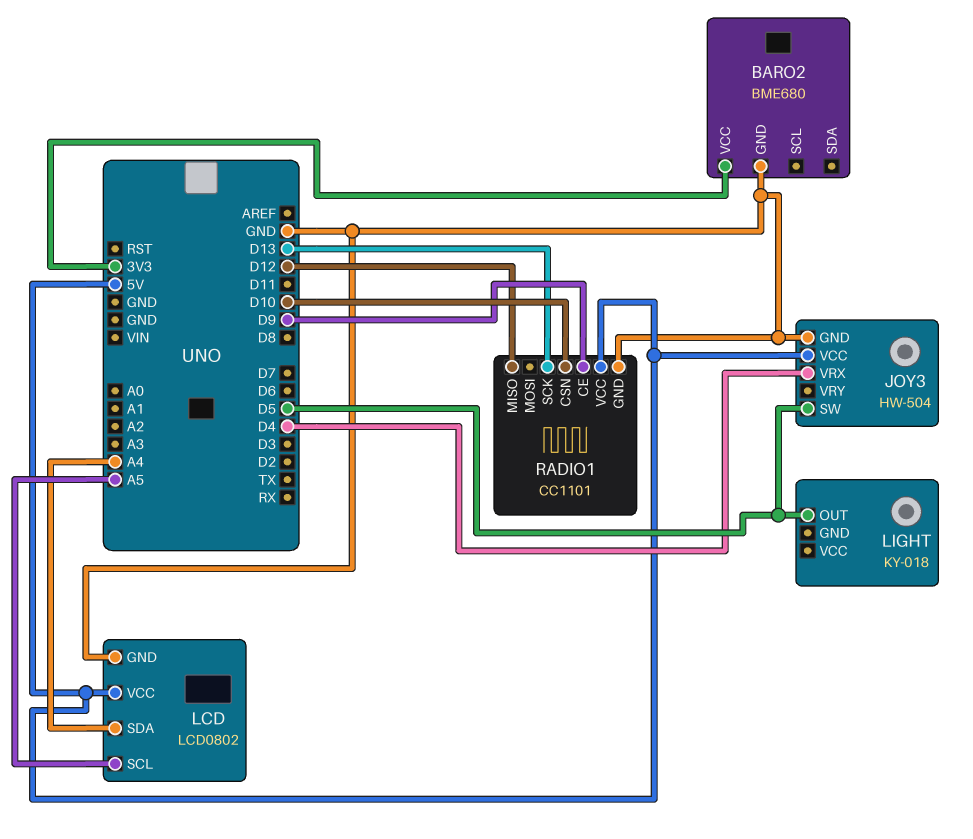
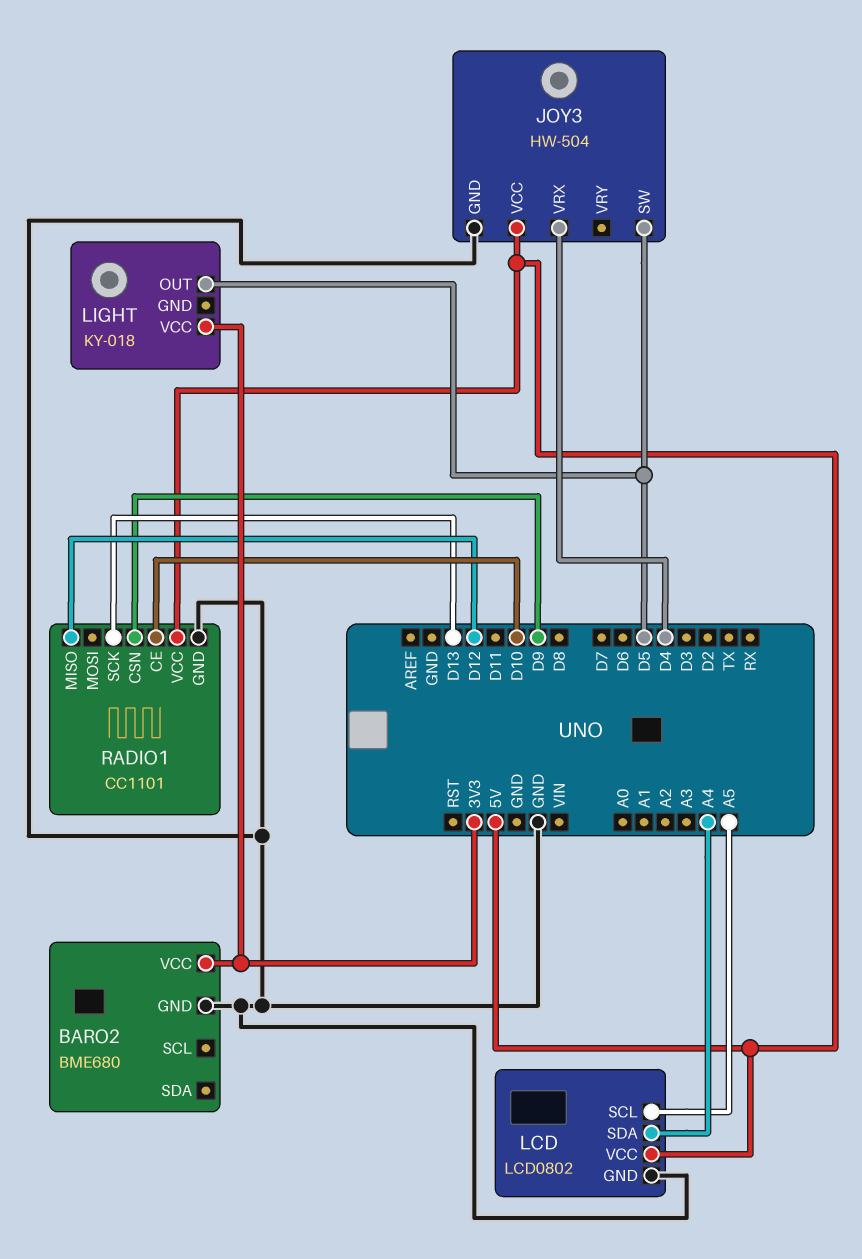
LIGHT pin VCC: none -> 3V3
RADIO1 pin CE: D9 -> D10
RADIO1 pin CSN: D10 -> D9

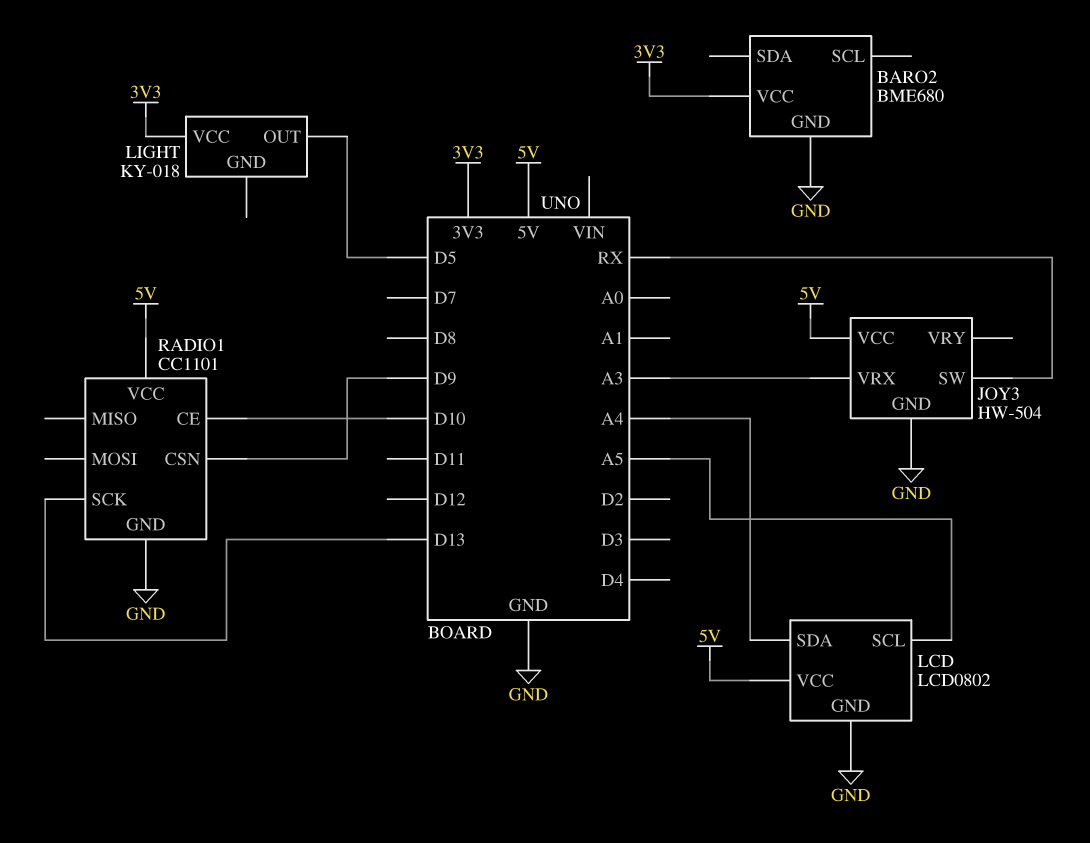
JOY3 pin SW: D5 -> RX
JOY3 pin VRX: D4 -> A3
RADIO1 pin MISO: D12 -> none

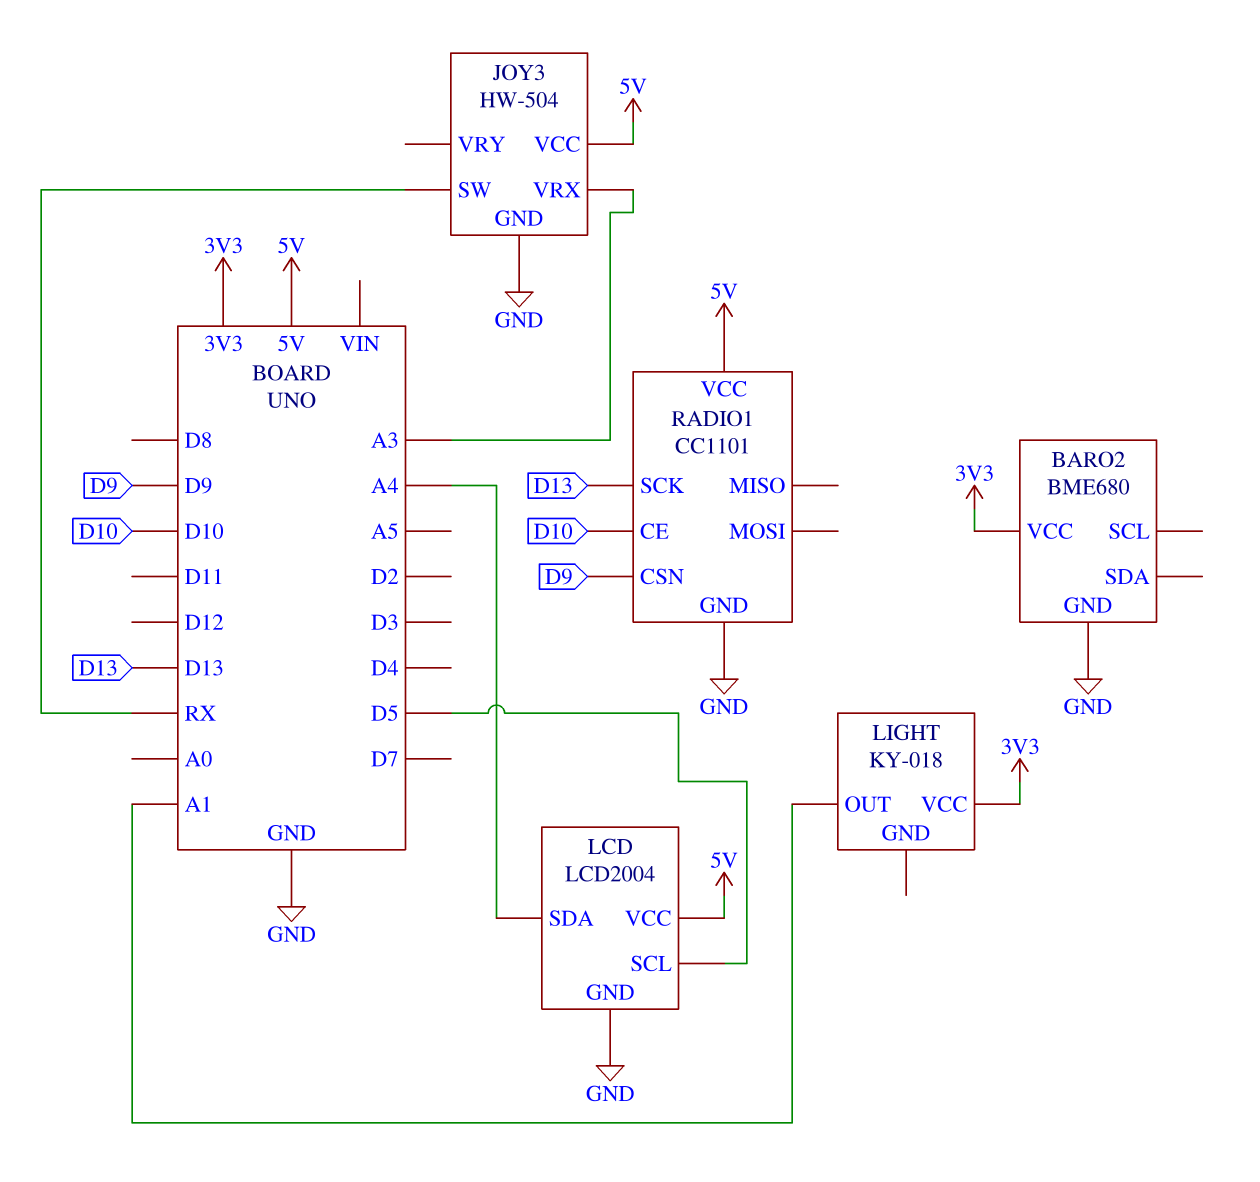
LCD: LCD0802 -> LCD2004
LCD pin SCL: A5 -> D5
LIGHT pin OUT: D5 -> A1

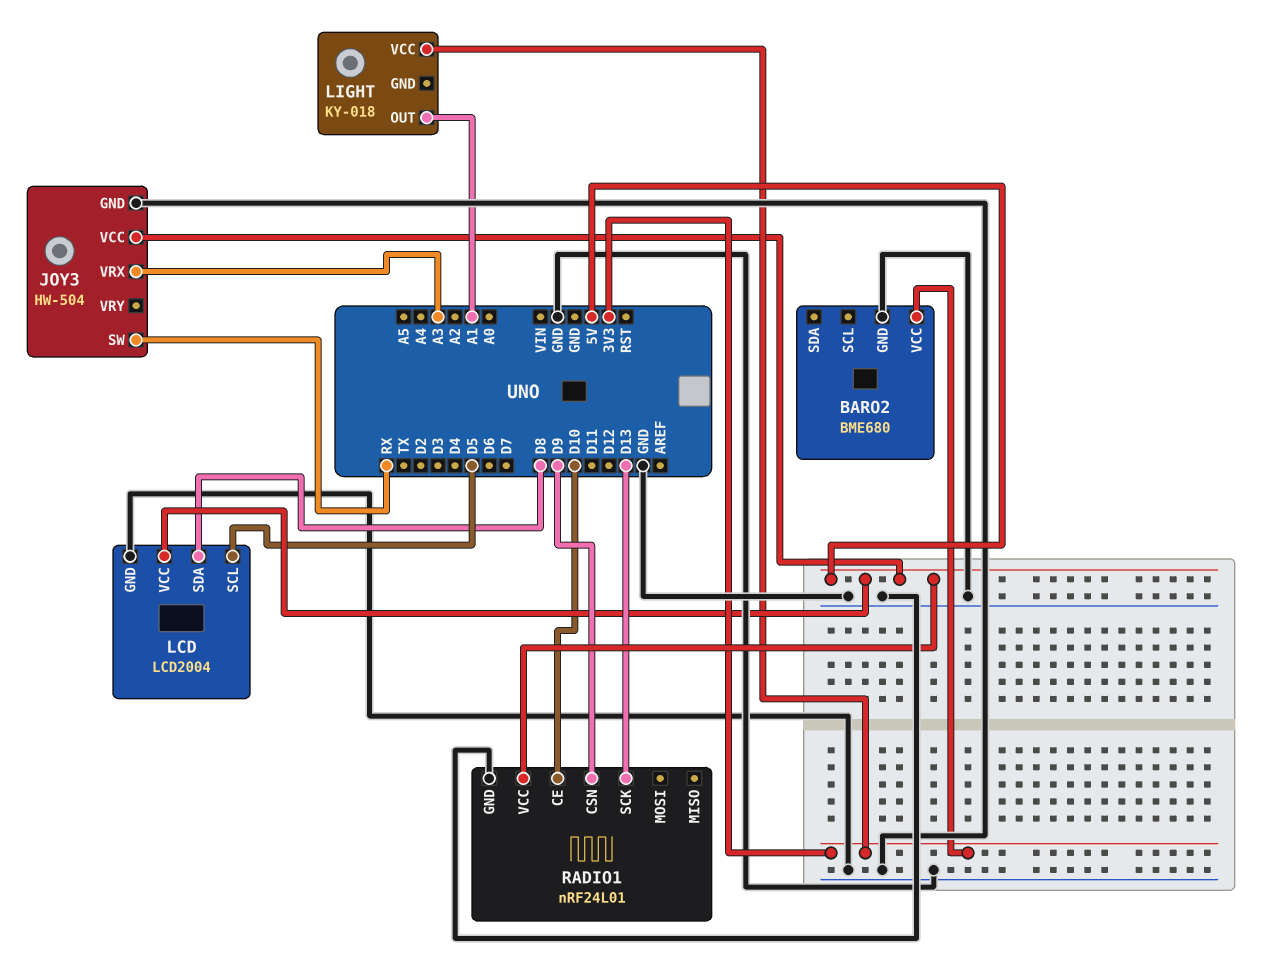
LCD pin SDA: A4 -> D8
RADIO1: CC1101 -> nRF24L01

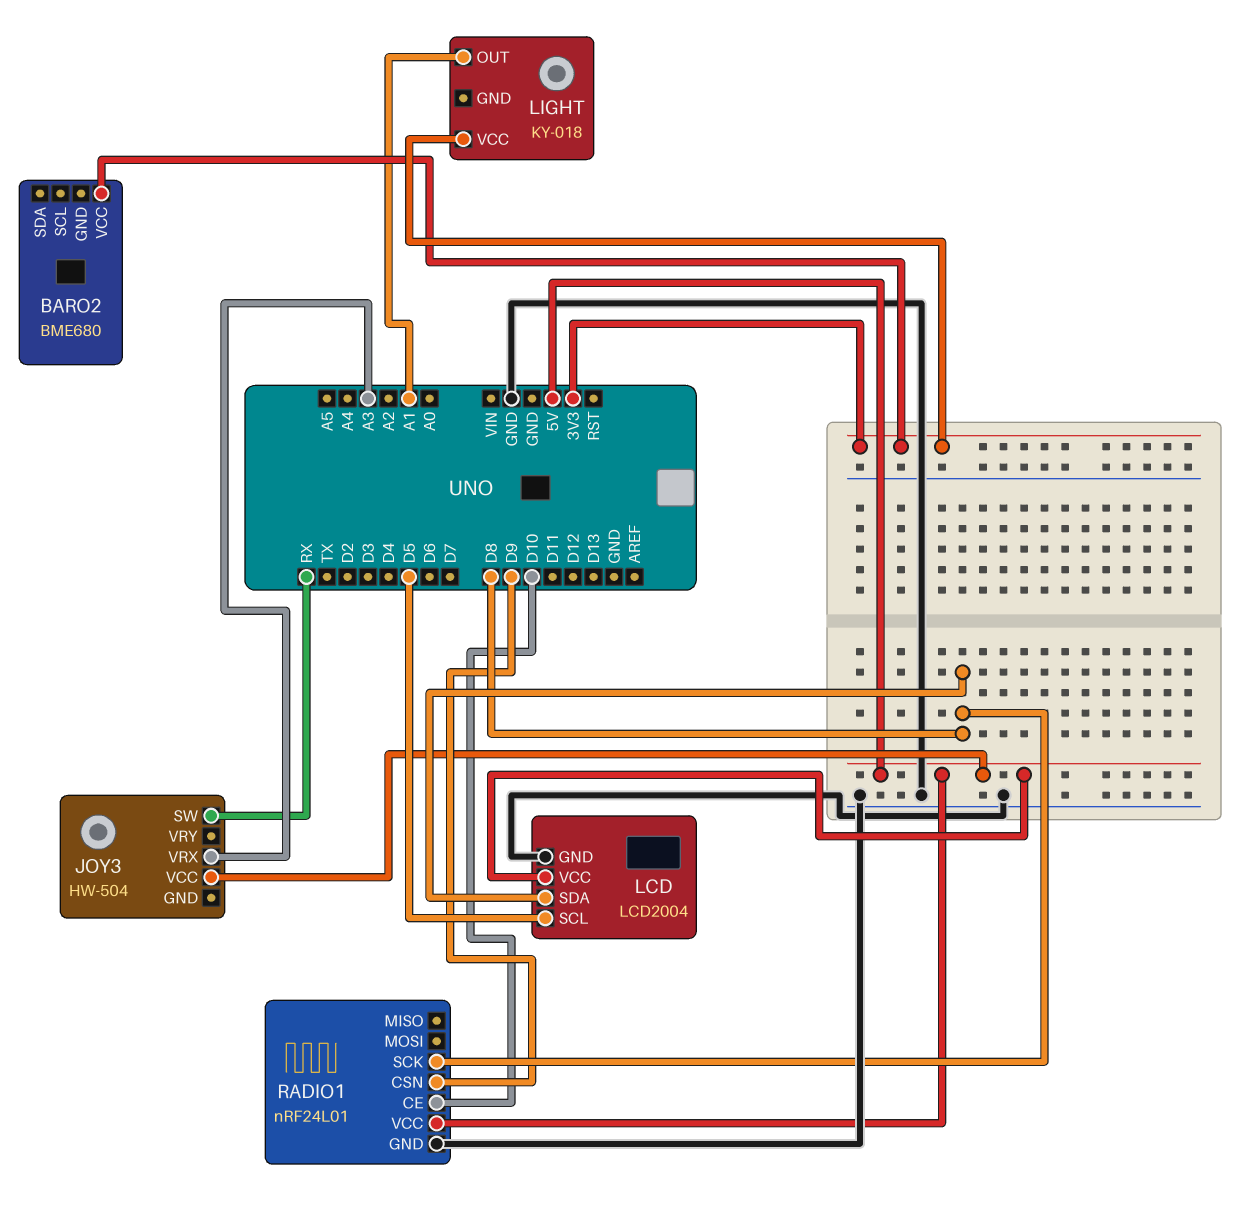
BARO2 pin GND: GND -> none
JOY3 pin GND: GND -> none
RADIO1 pin SCK: D13 -> D8

